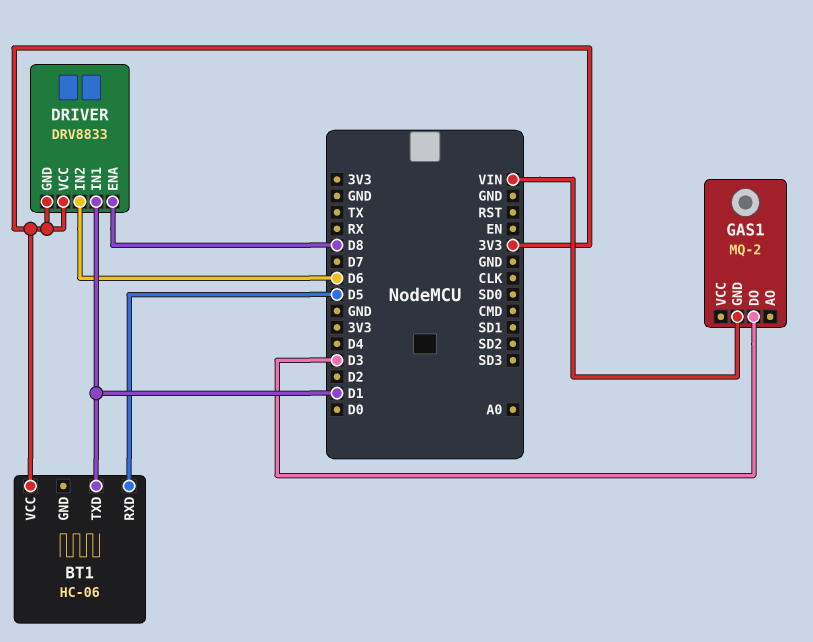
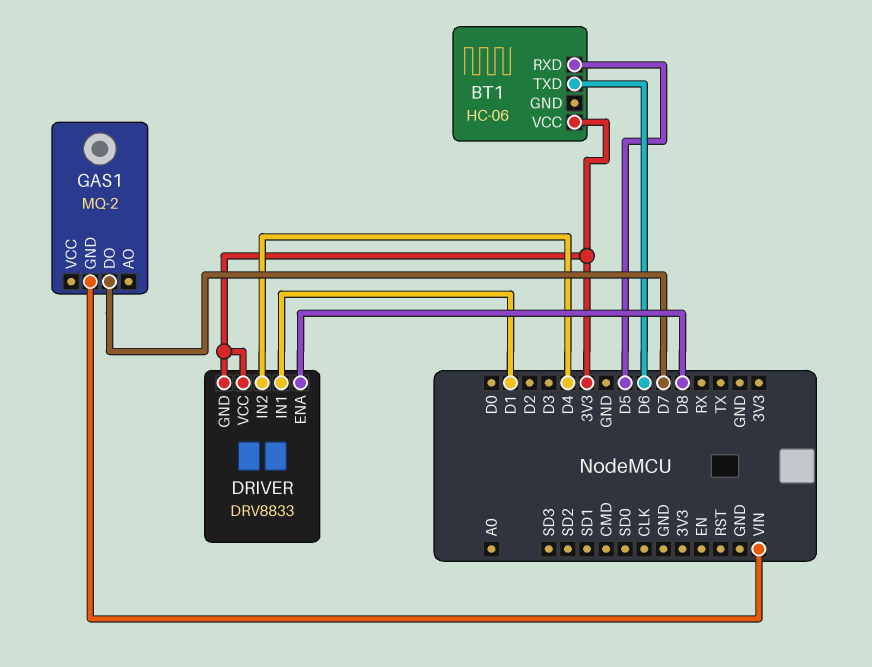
BT1 pin TXD: D1 -> D6
DRIVER pin IN2: D6 -> D4
GAS1 pin DO: D3 -> D7

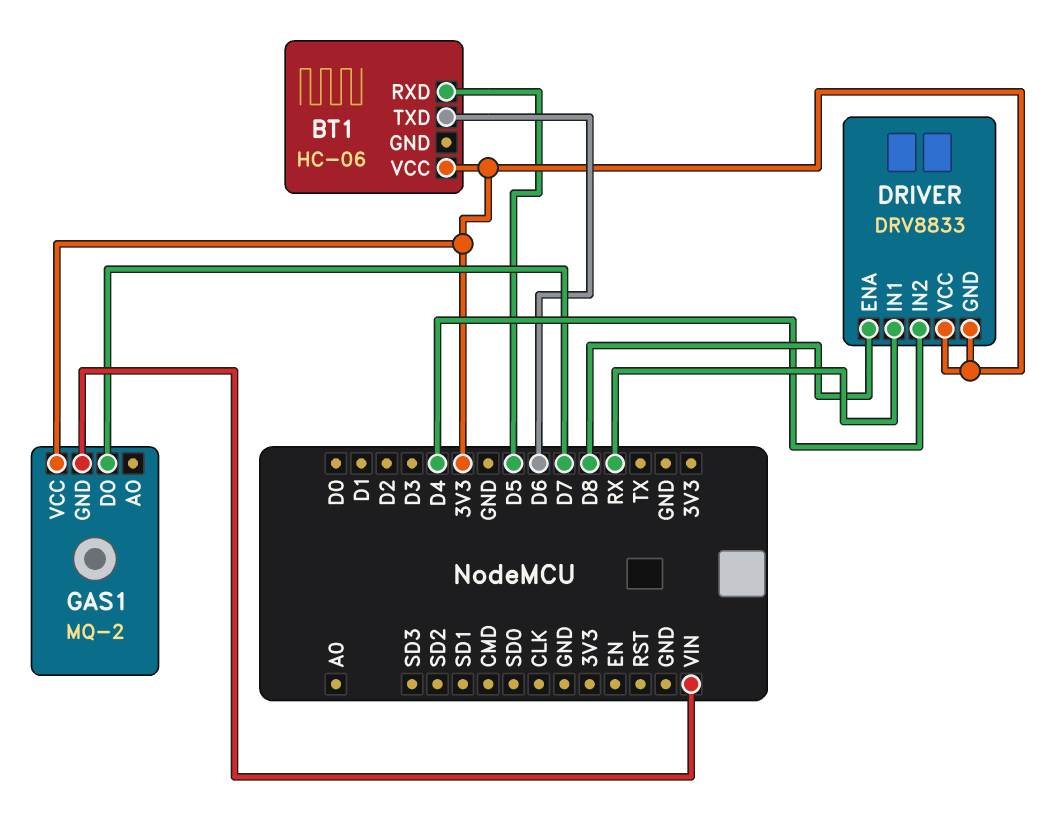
DRIVER pin IN1: D1 -> RX
GAS1 pin VCC: none -> 3V3

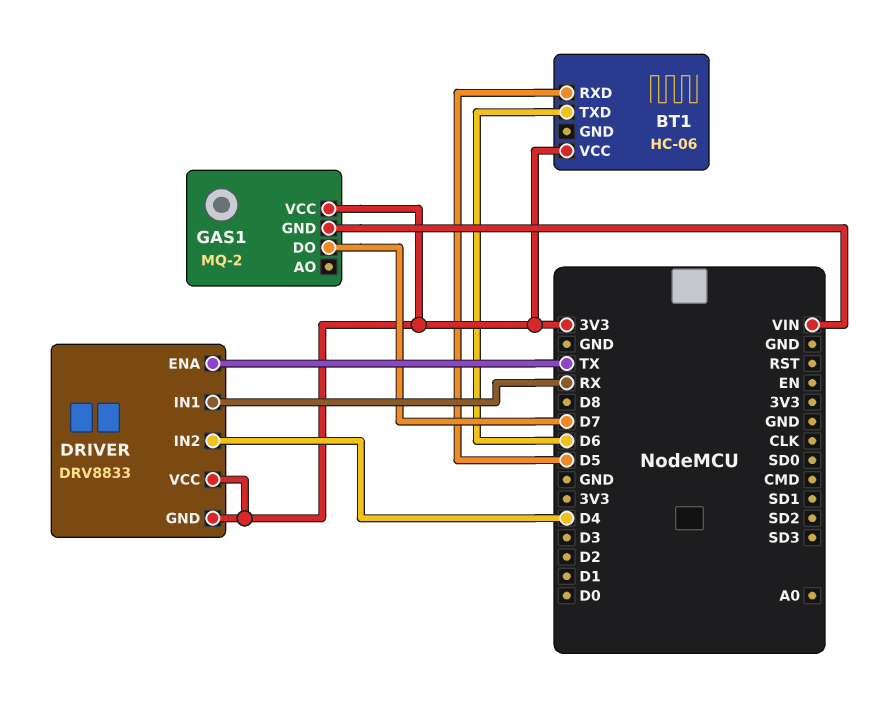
DRIVER pin ENA: D8 -> TX

